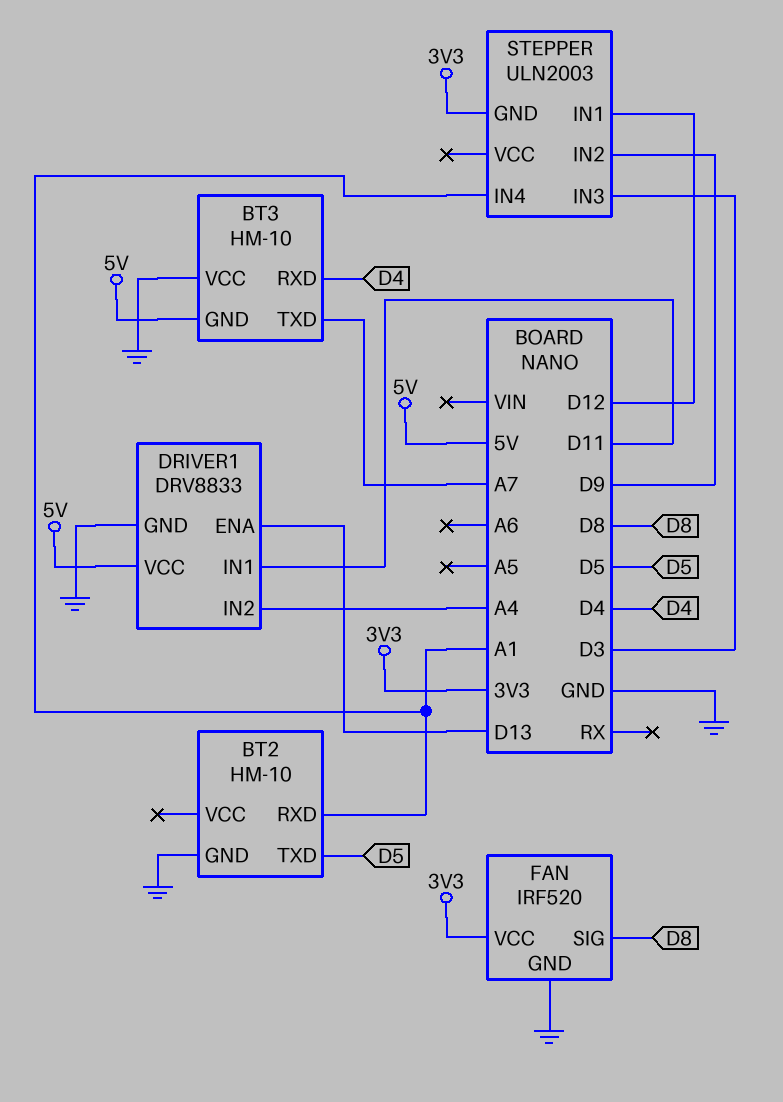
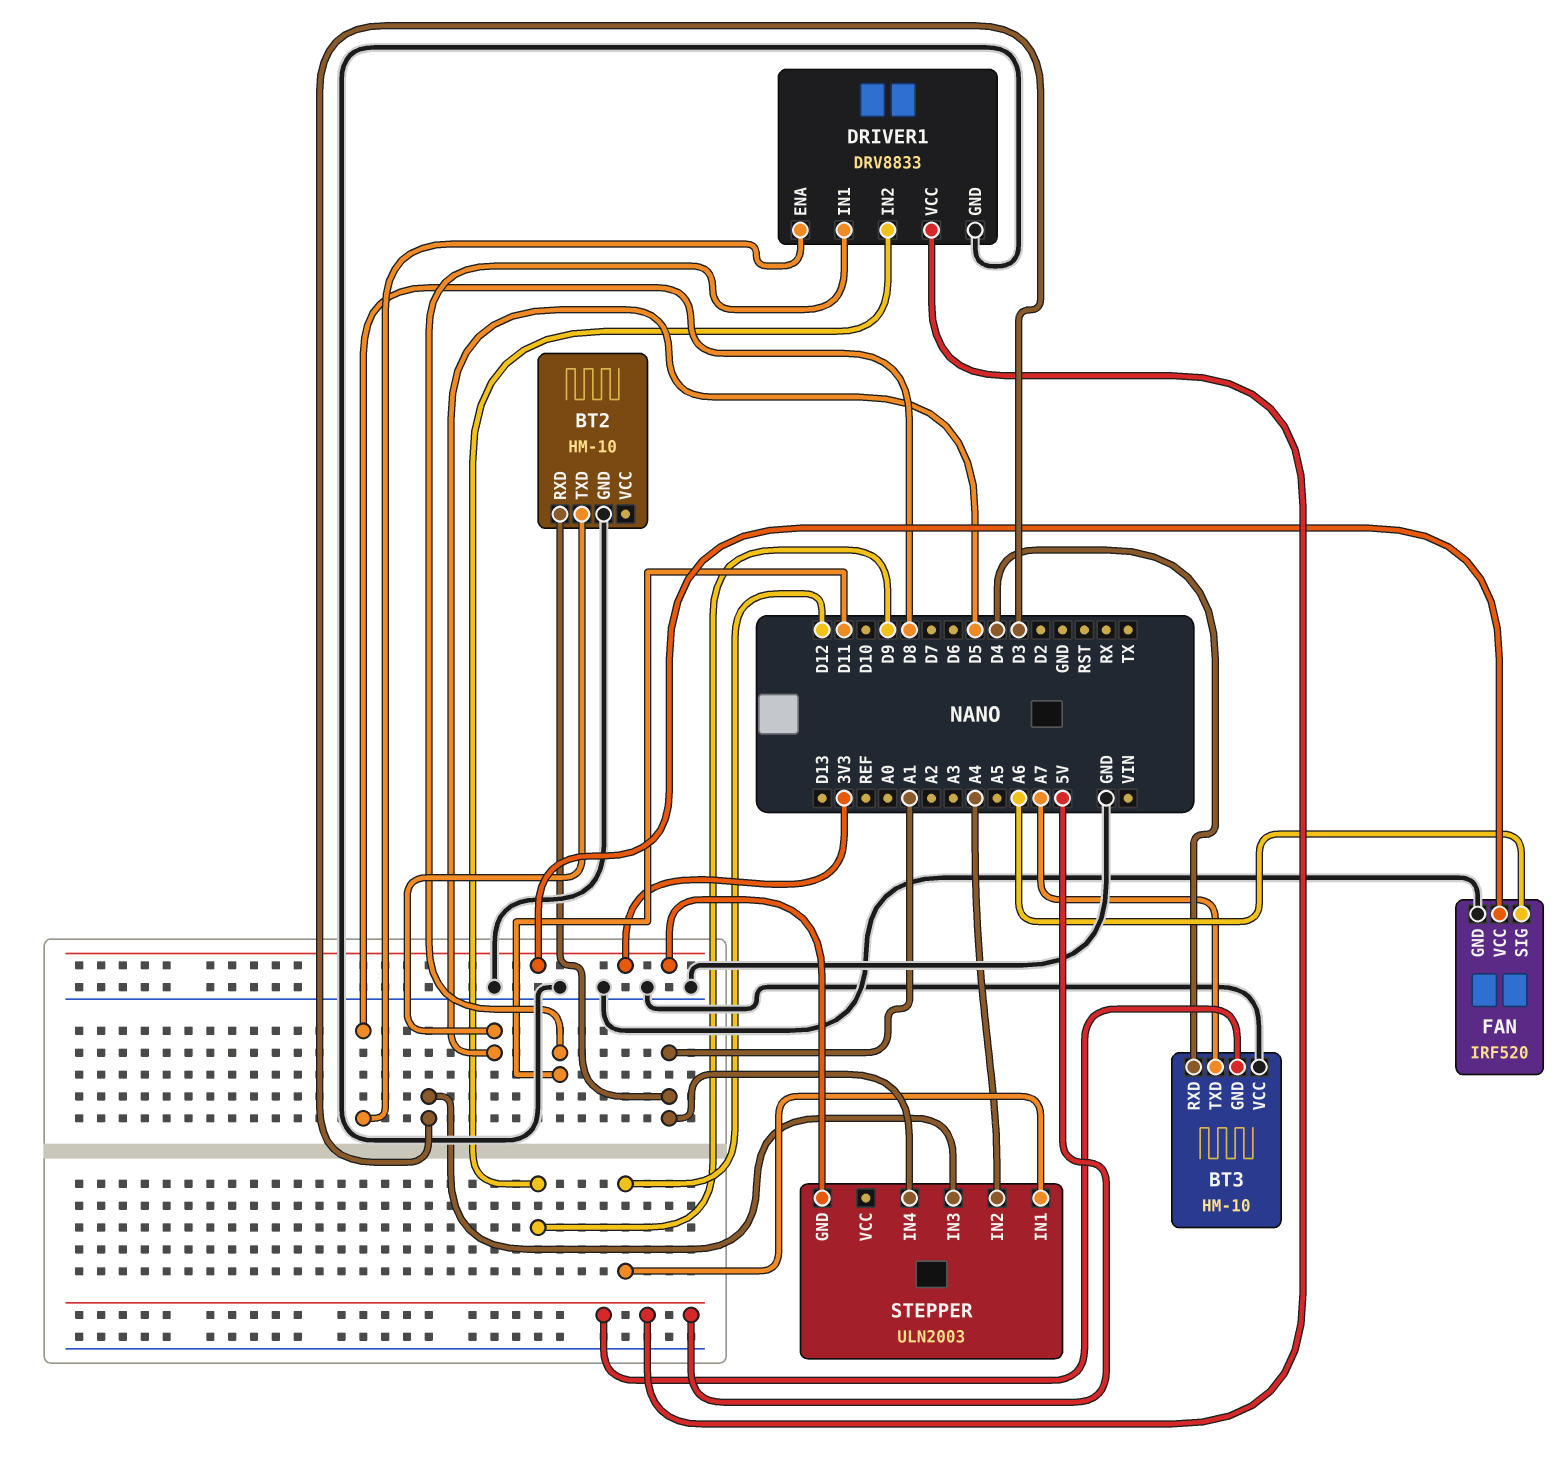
DRIVER1 pin ENA: D13 -> D8
DRIVER1 pin IN2: A4 -> D9
FAN pin SIG: D8 -> A6
STEPPER pin IN2: D9 -> A4

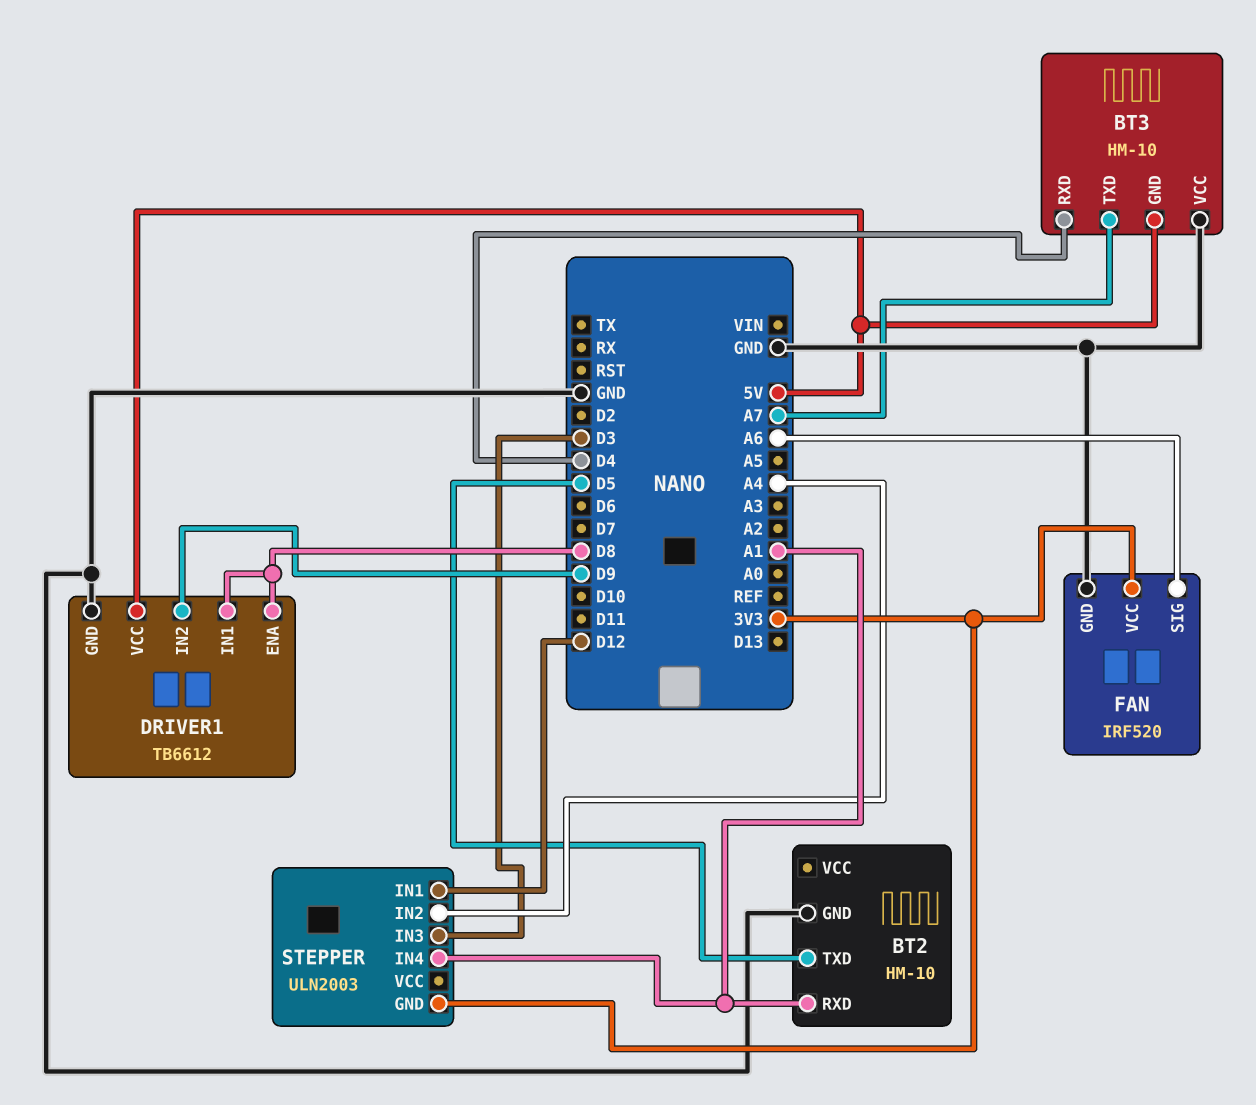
DRIVER1: DRV8833 -> TB6612
DRIVER1 pin IN1: D11 -> D8

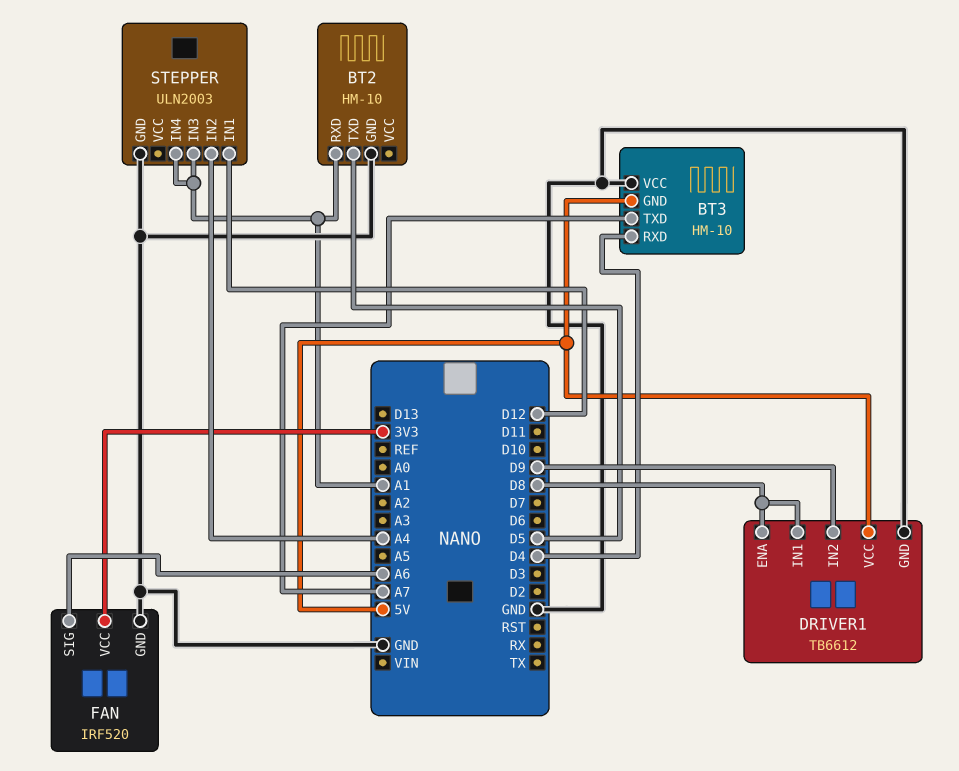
STEPPER pin GND: 3V3 -> GND
STEPPER pin IN3: D3 -> A1

